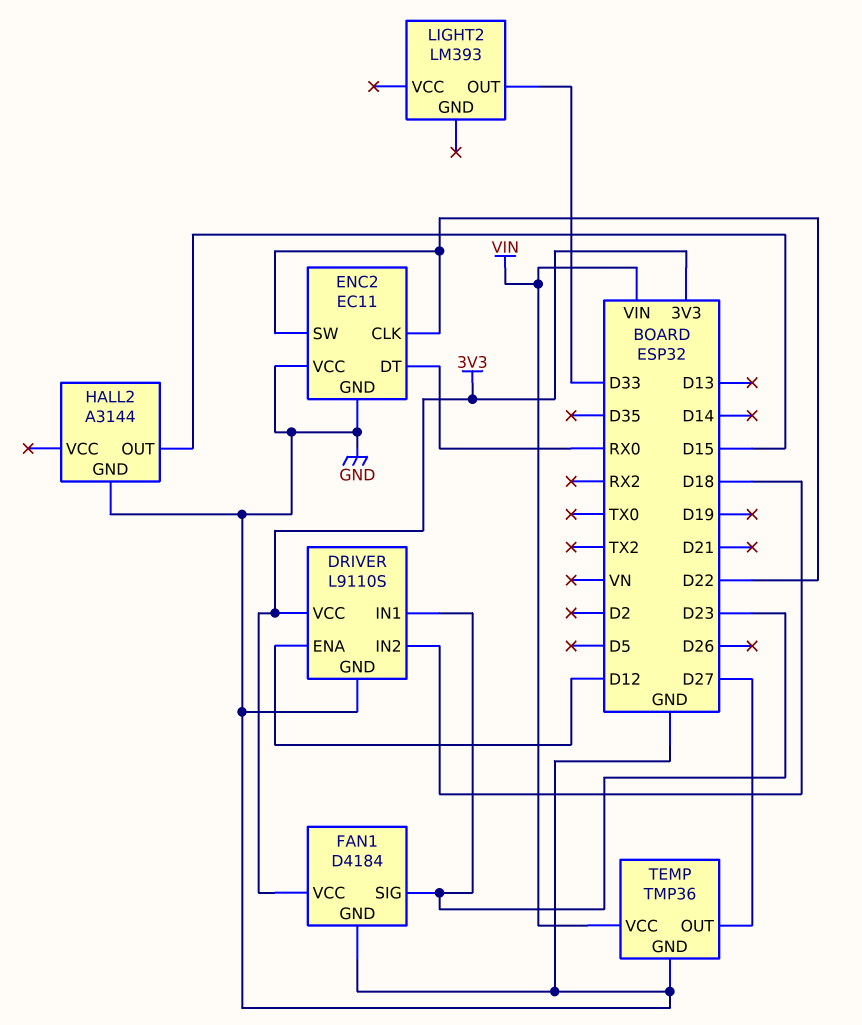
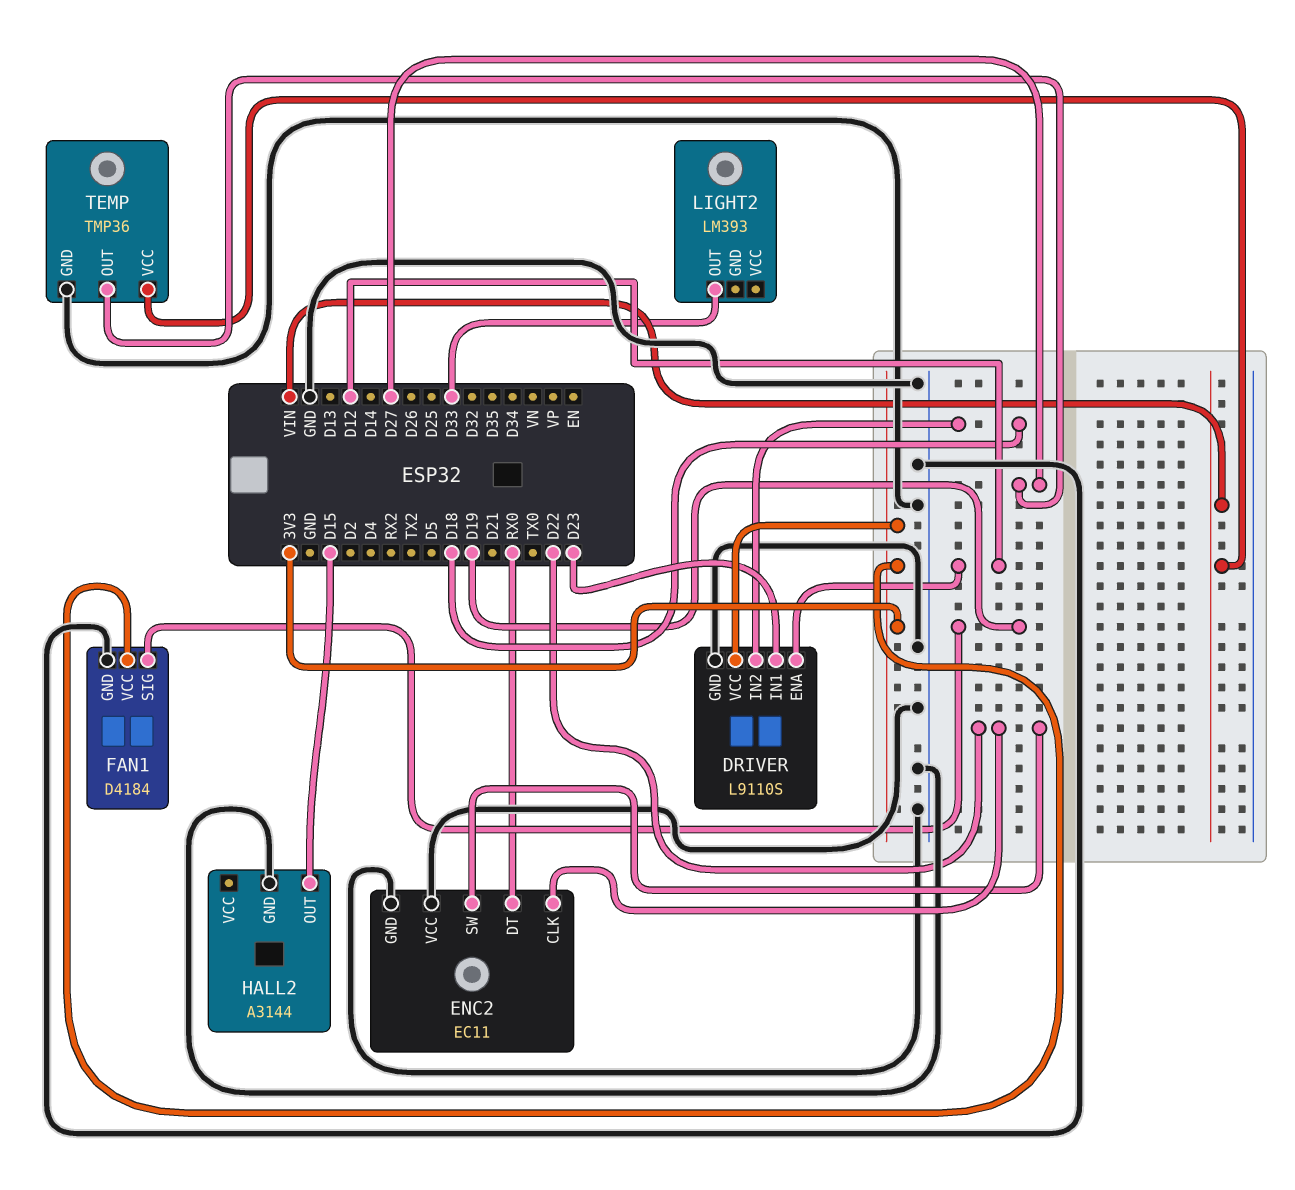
FAN1 pin SIG: D23 -> D19

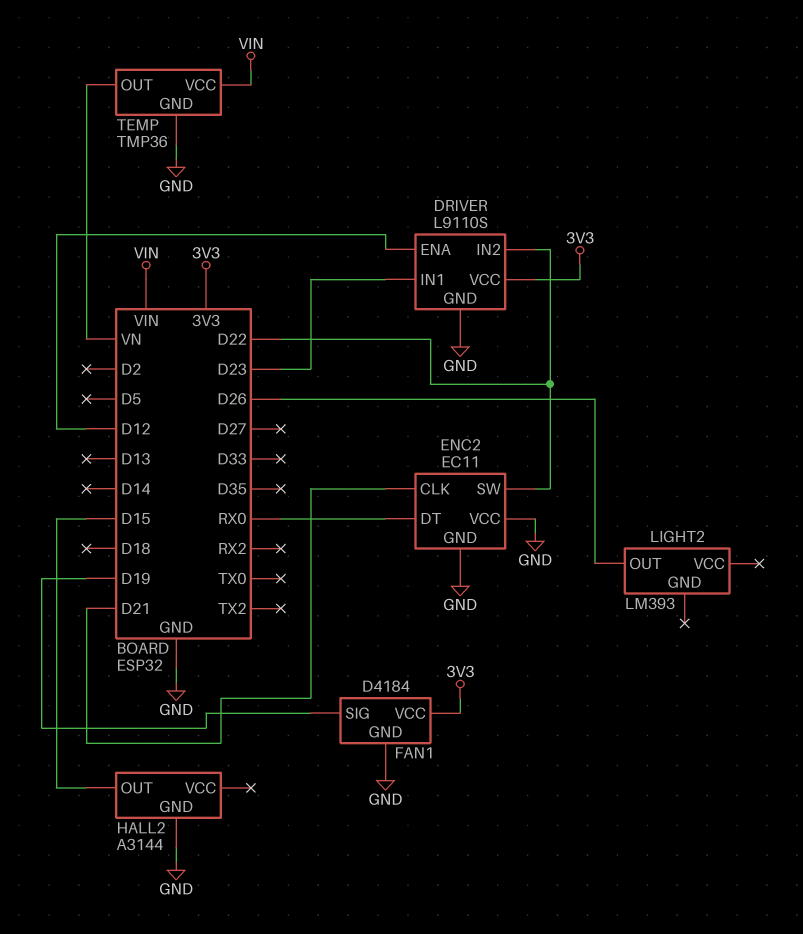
DRIVER pin IN2: D18 -> D22
ENC2 pin CLK: D22 -> D21
LIGHT2 pin OUT: D33 -> D26
TEMP pin OUT: D27 -> VN

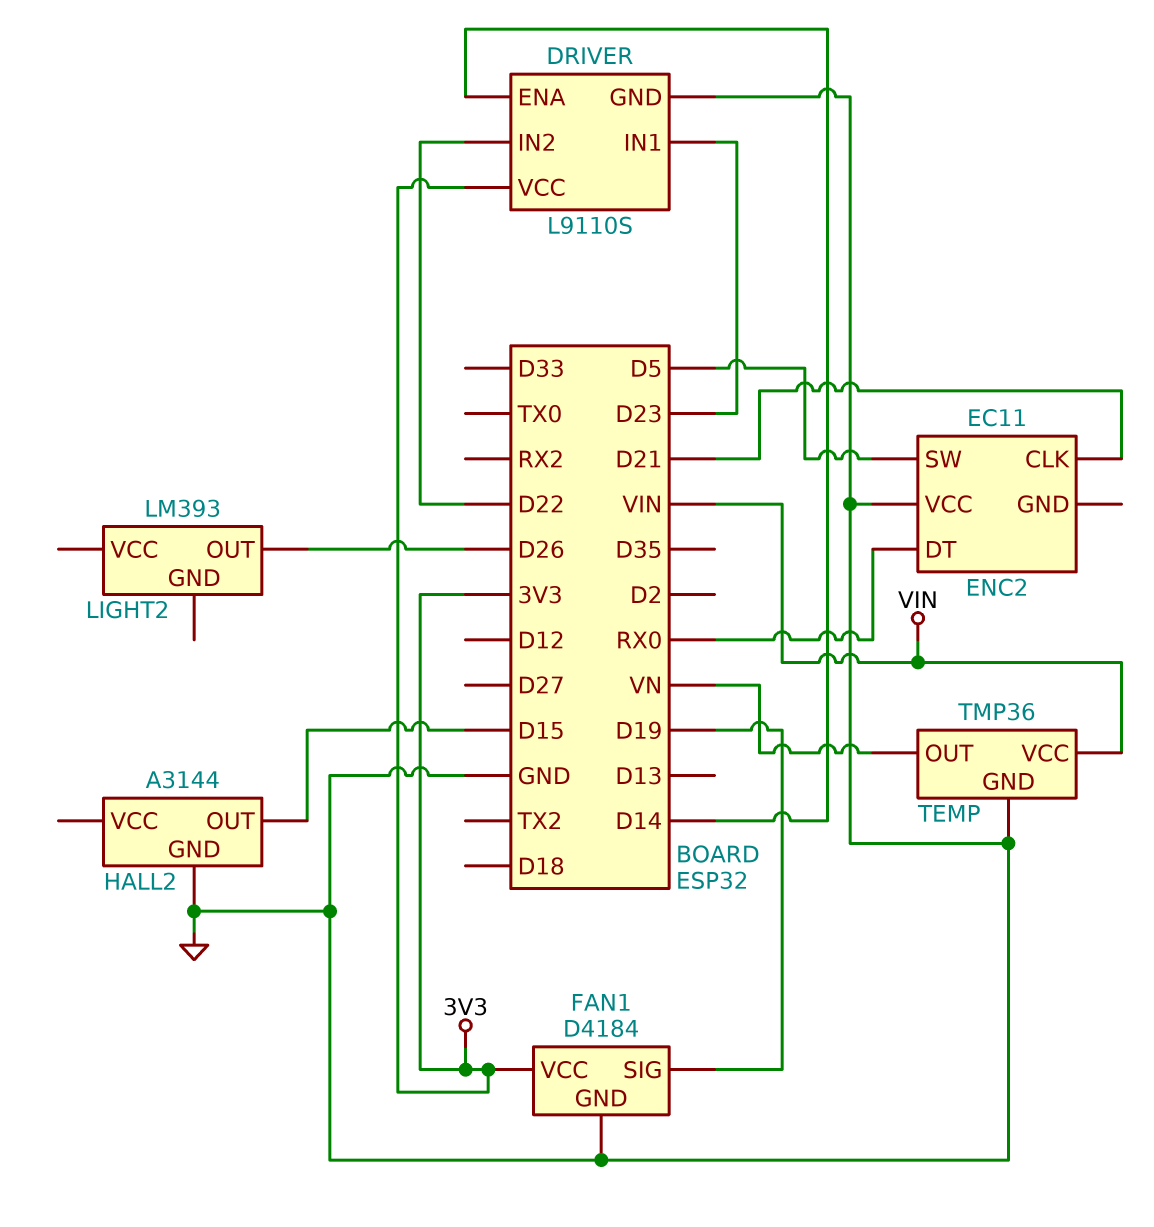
DRIVER pin ENA: D12 -> D14
ENC2 pin GND: GND -> none
ENC2 pin SW: D22 -> D5

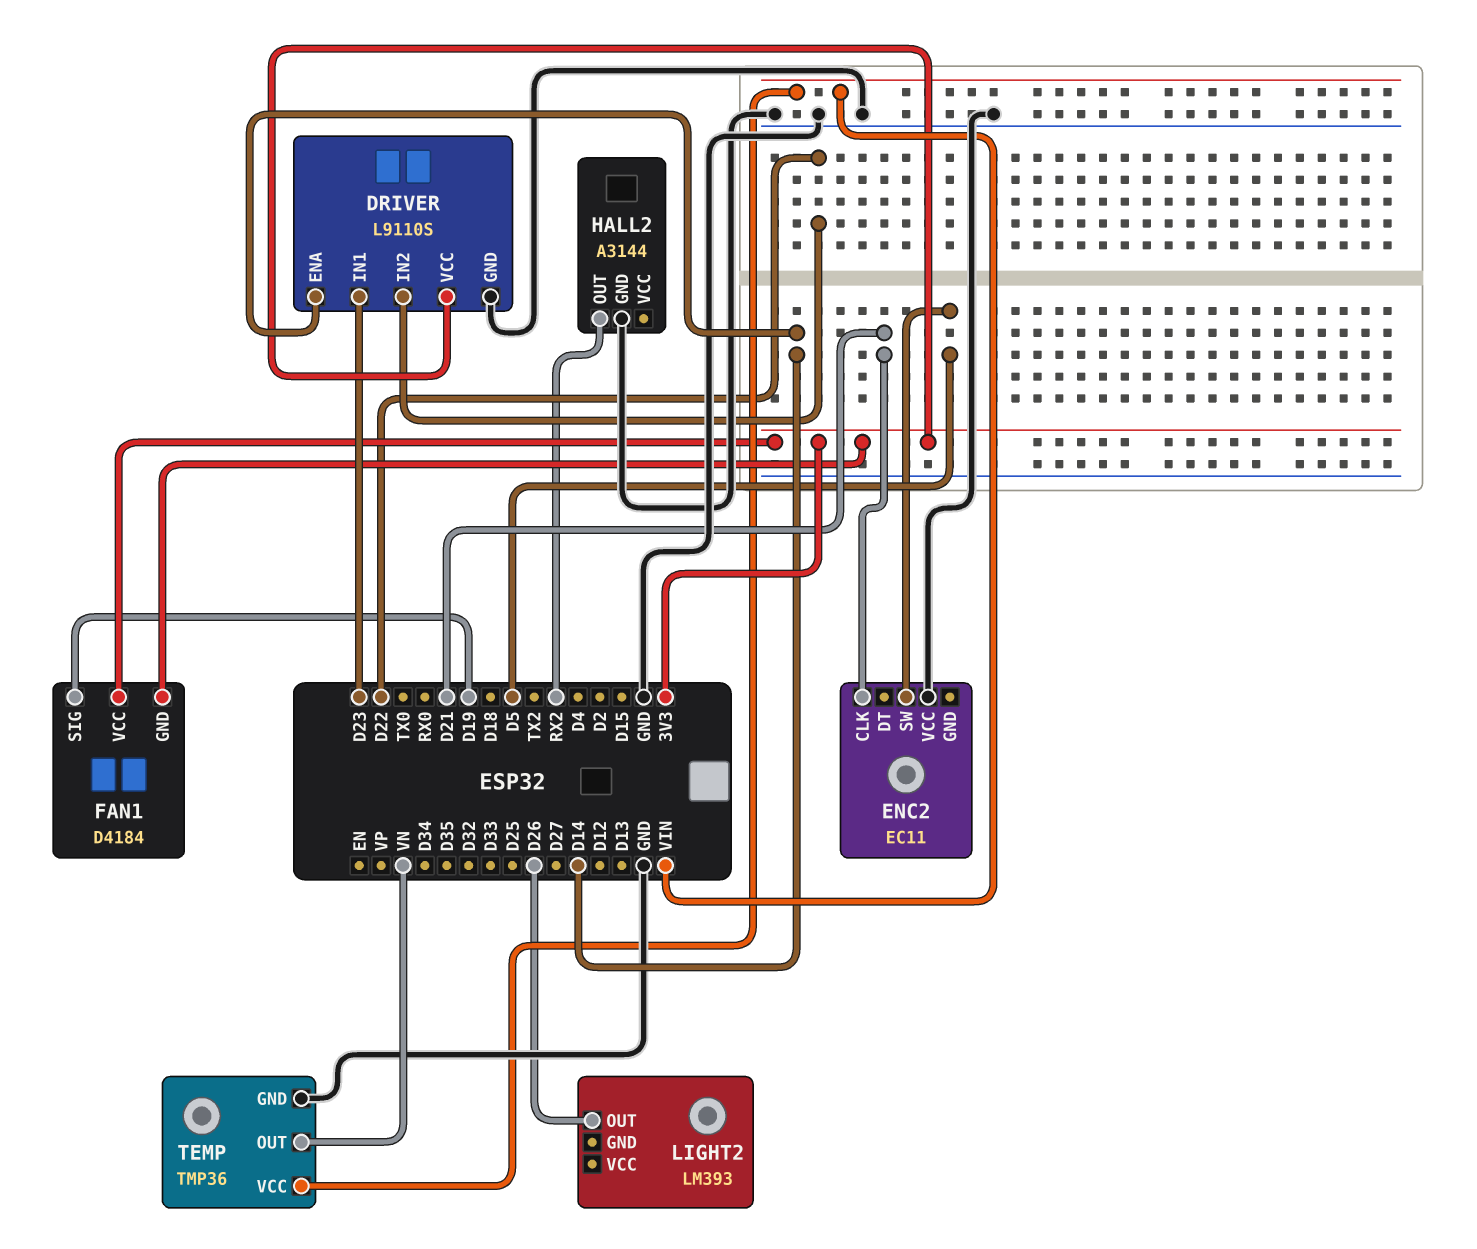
ENC2 pin DT: RX0 -> none
FAN1 pin GND: GND -> 3V3
HALL2 pin OUT: D15 -> RX2

